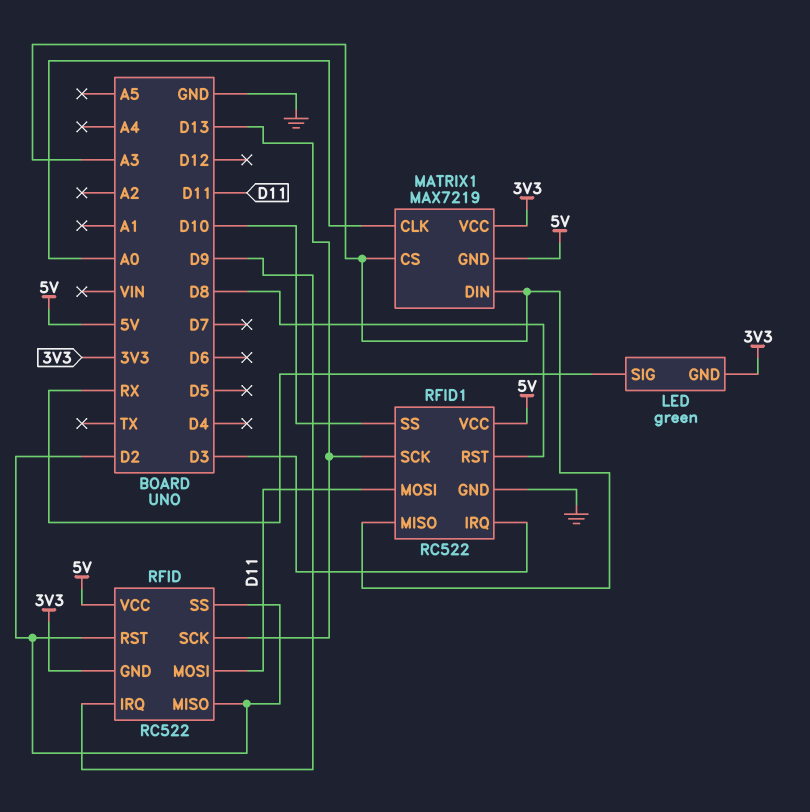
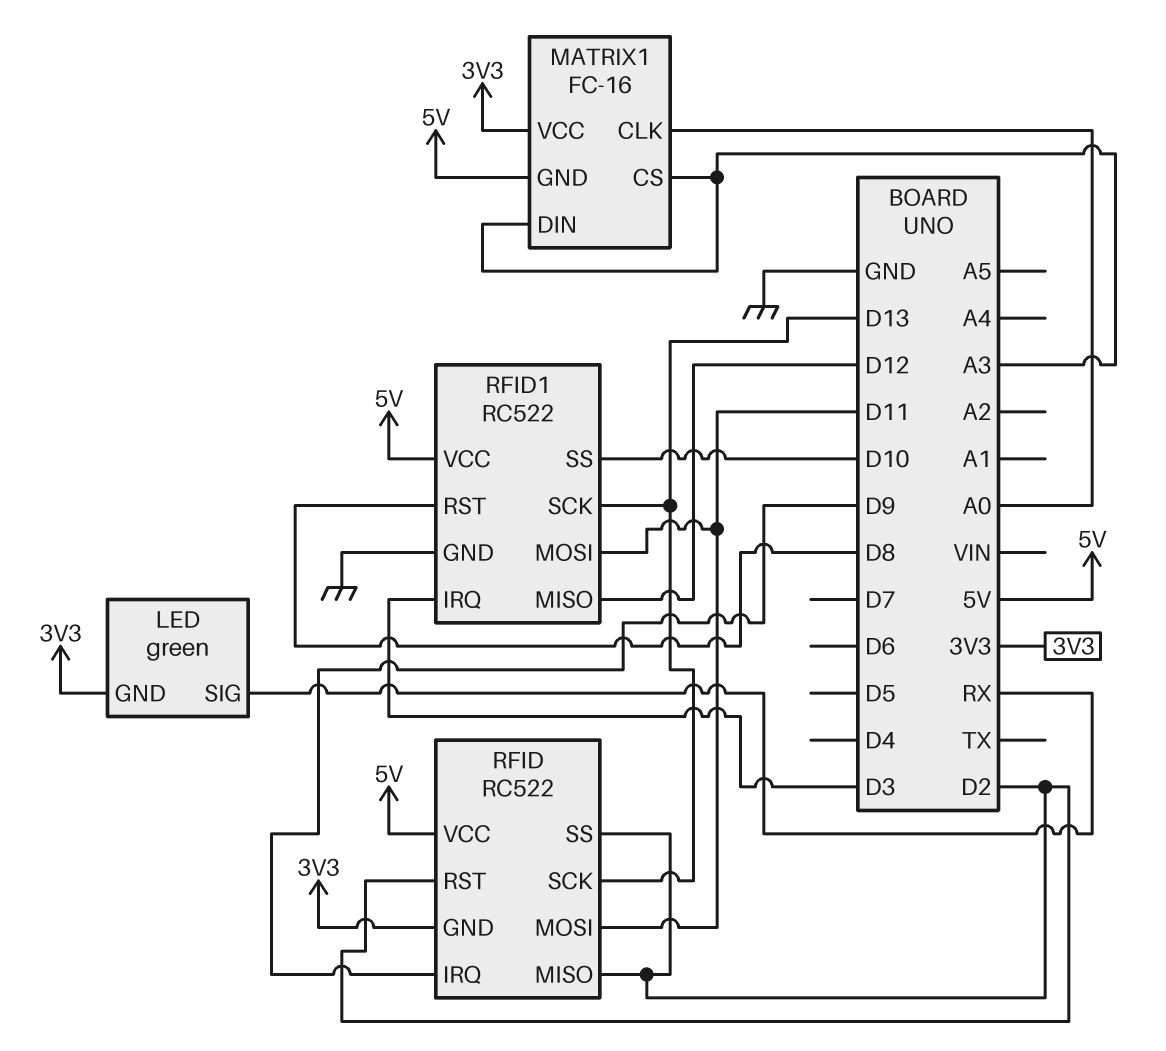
MATRIX1: MAX7219 -> FC-16
RFID1 pin MISO: A3 -> D12

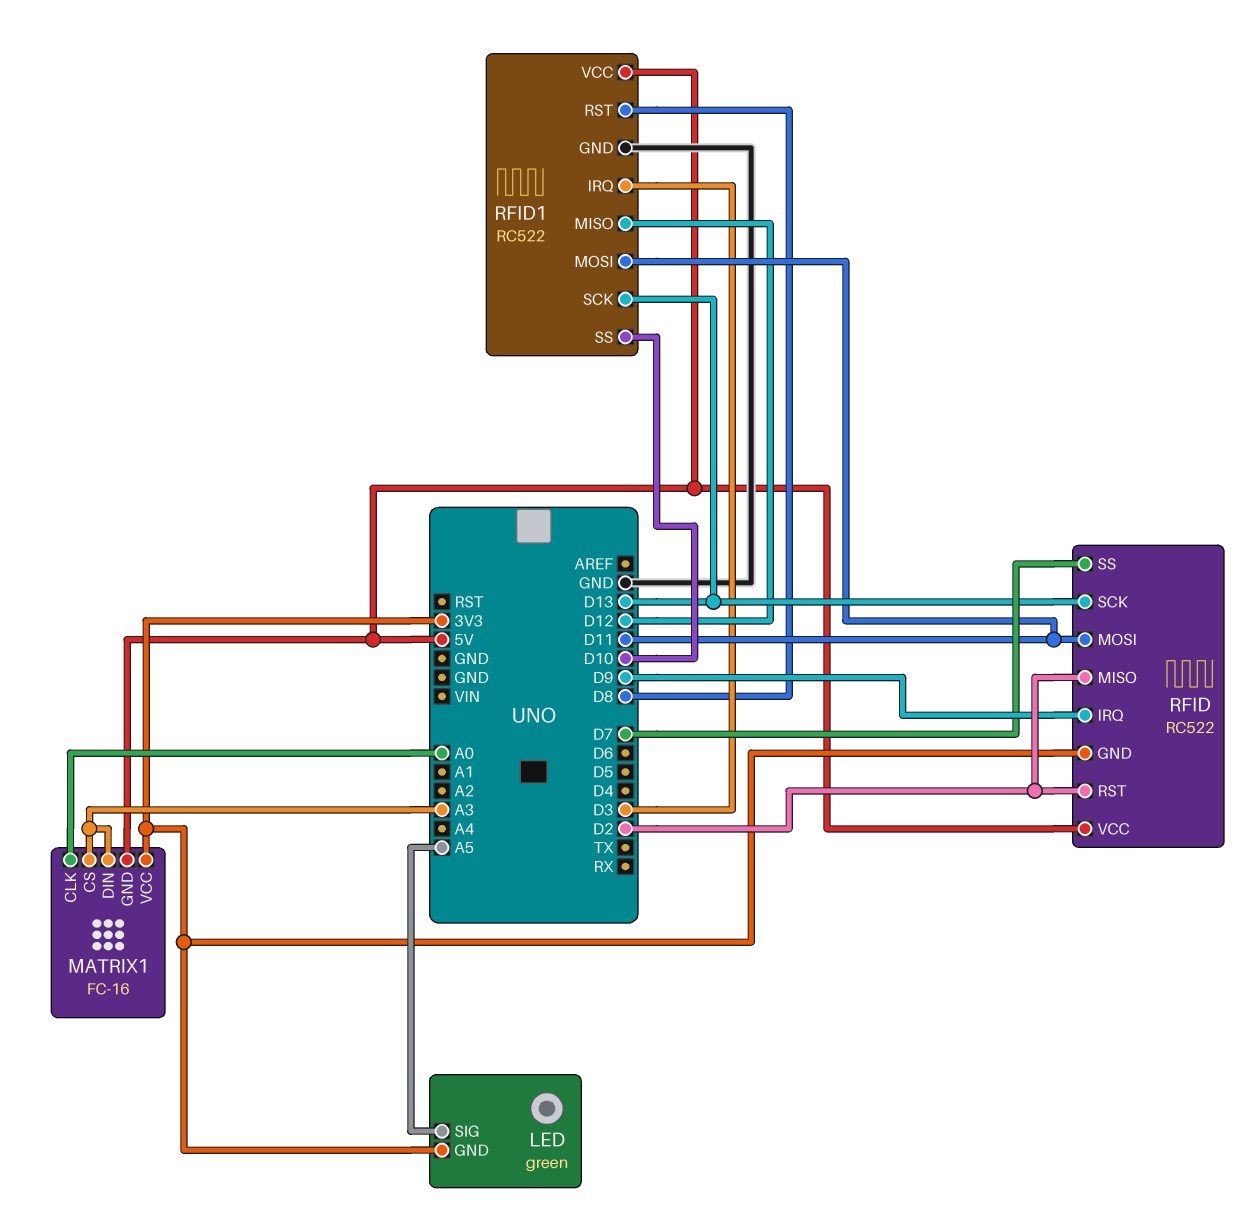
LED pin SIG: RX -> A5
RFID pin SS: D2 -> D7

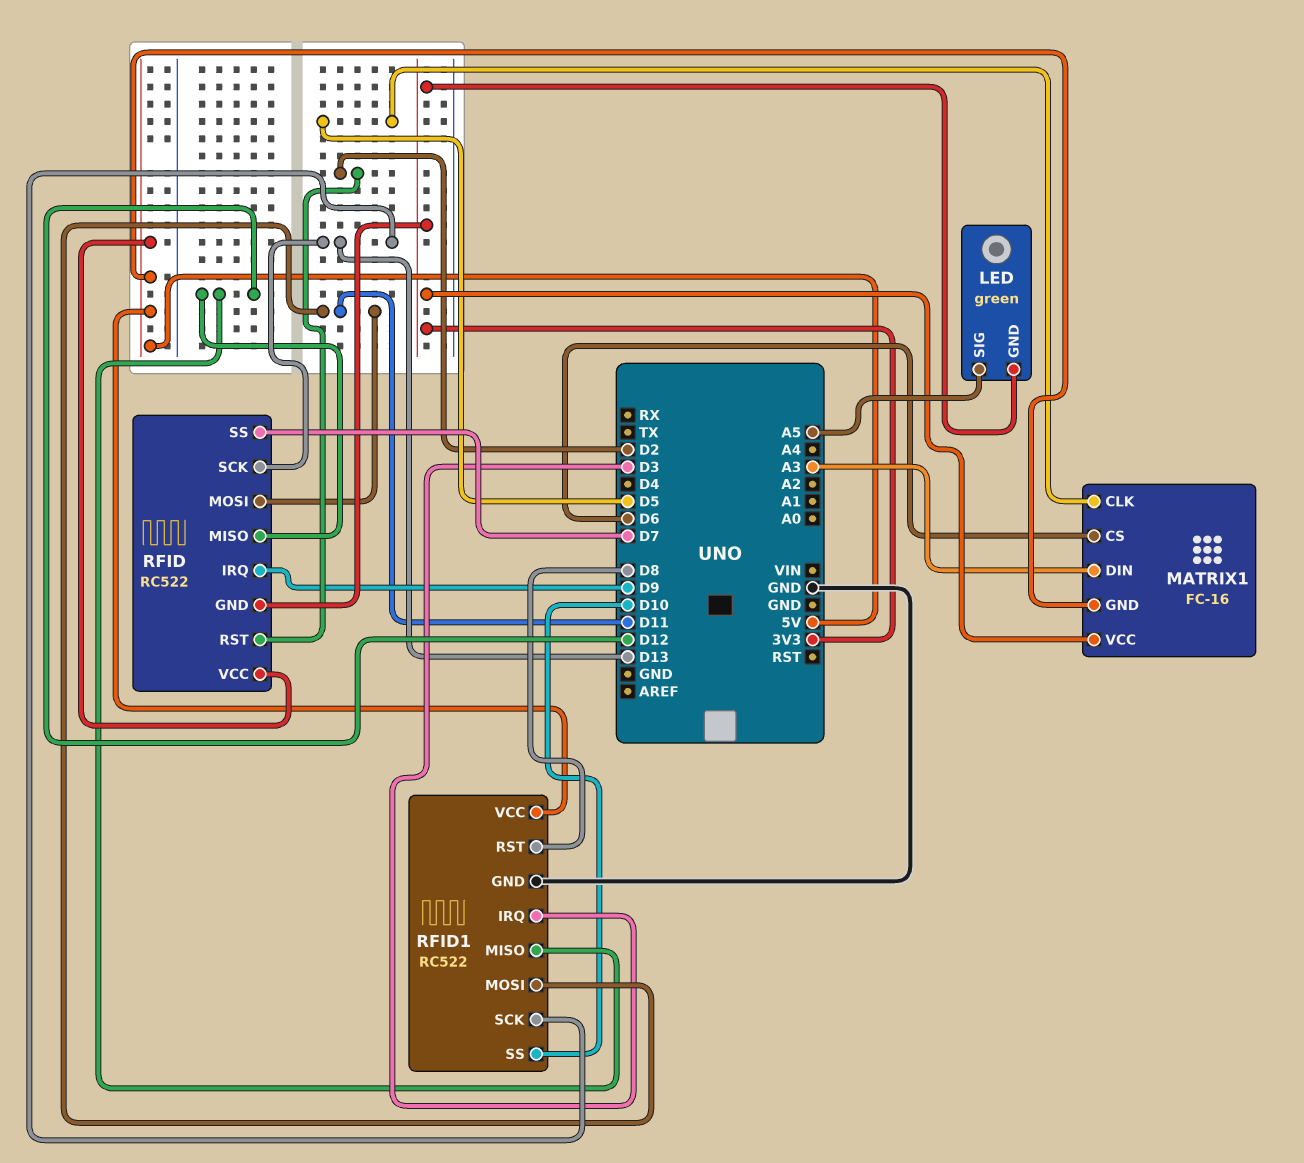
MATRIX1 pin CLK: A0 -> D5
MATRIX1 pin CS: A3 -> D6
RFID pin MISO: D2 -> D12

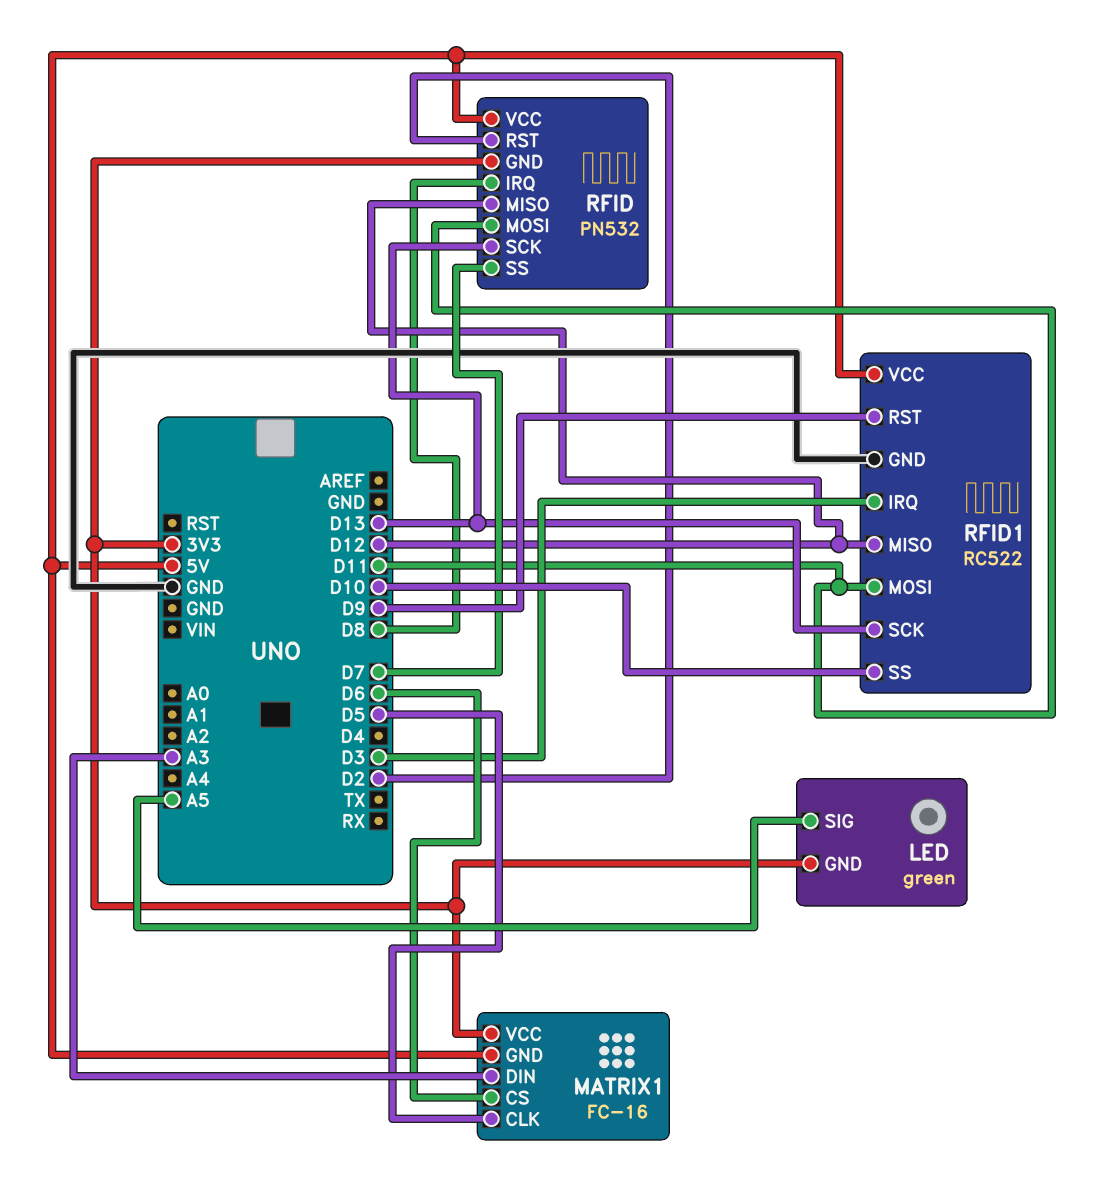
RFID: RC522 -> PN532
RFID pin IRQ: D9 -> D8
RFID1 pin RST: D8 -> D9

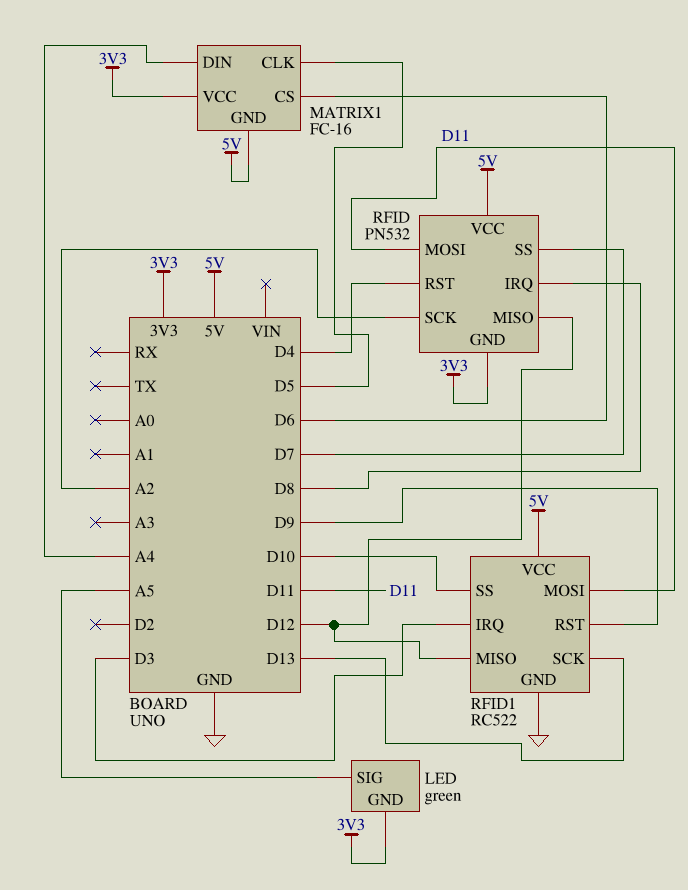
MATRIX1 pin DIN: A3 -> A4
RFID pin RST: D2 -> D4
RFID pin SCK: D13 -> A2

